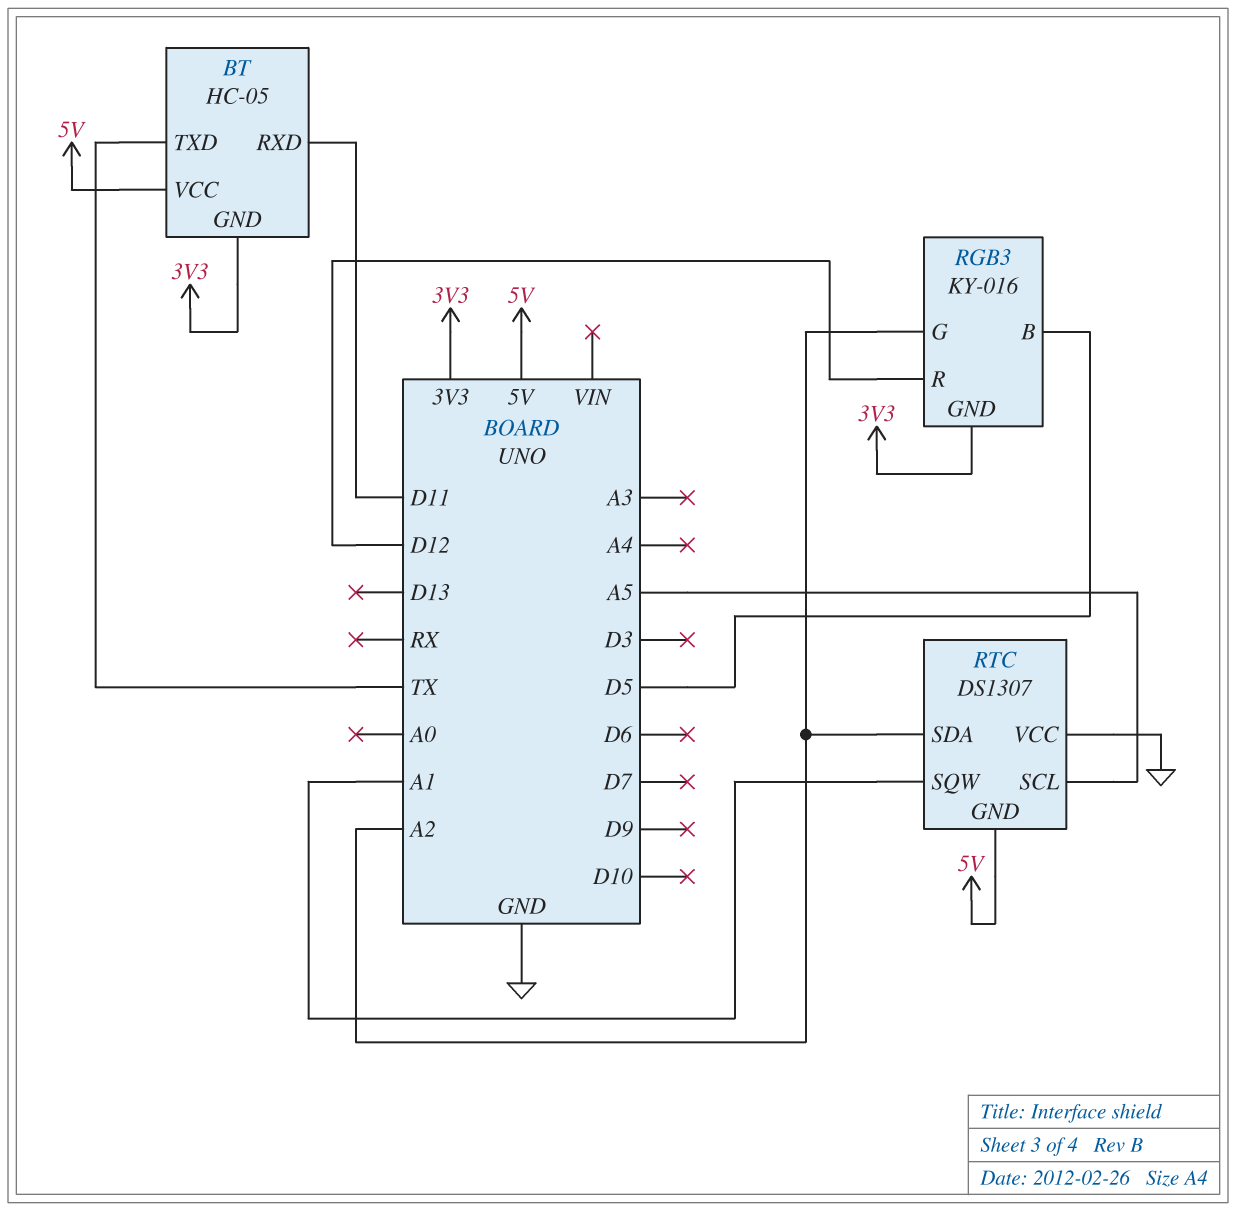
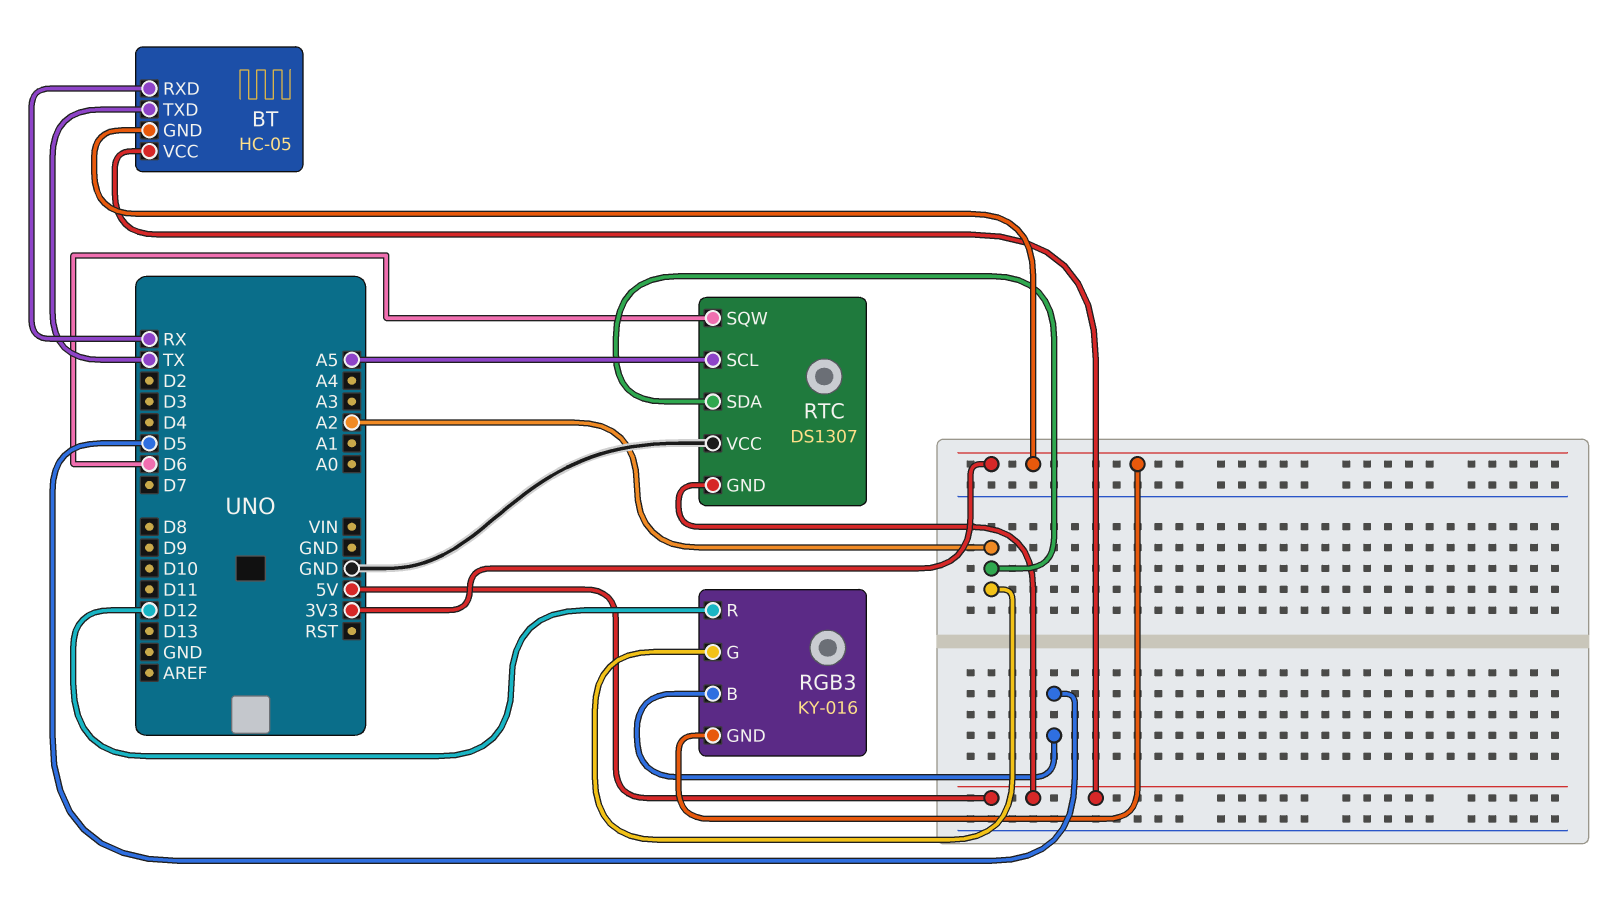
BT pin RXD: D11 -> RX
RTC pin SQW: A1 -> D6

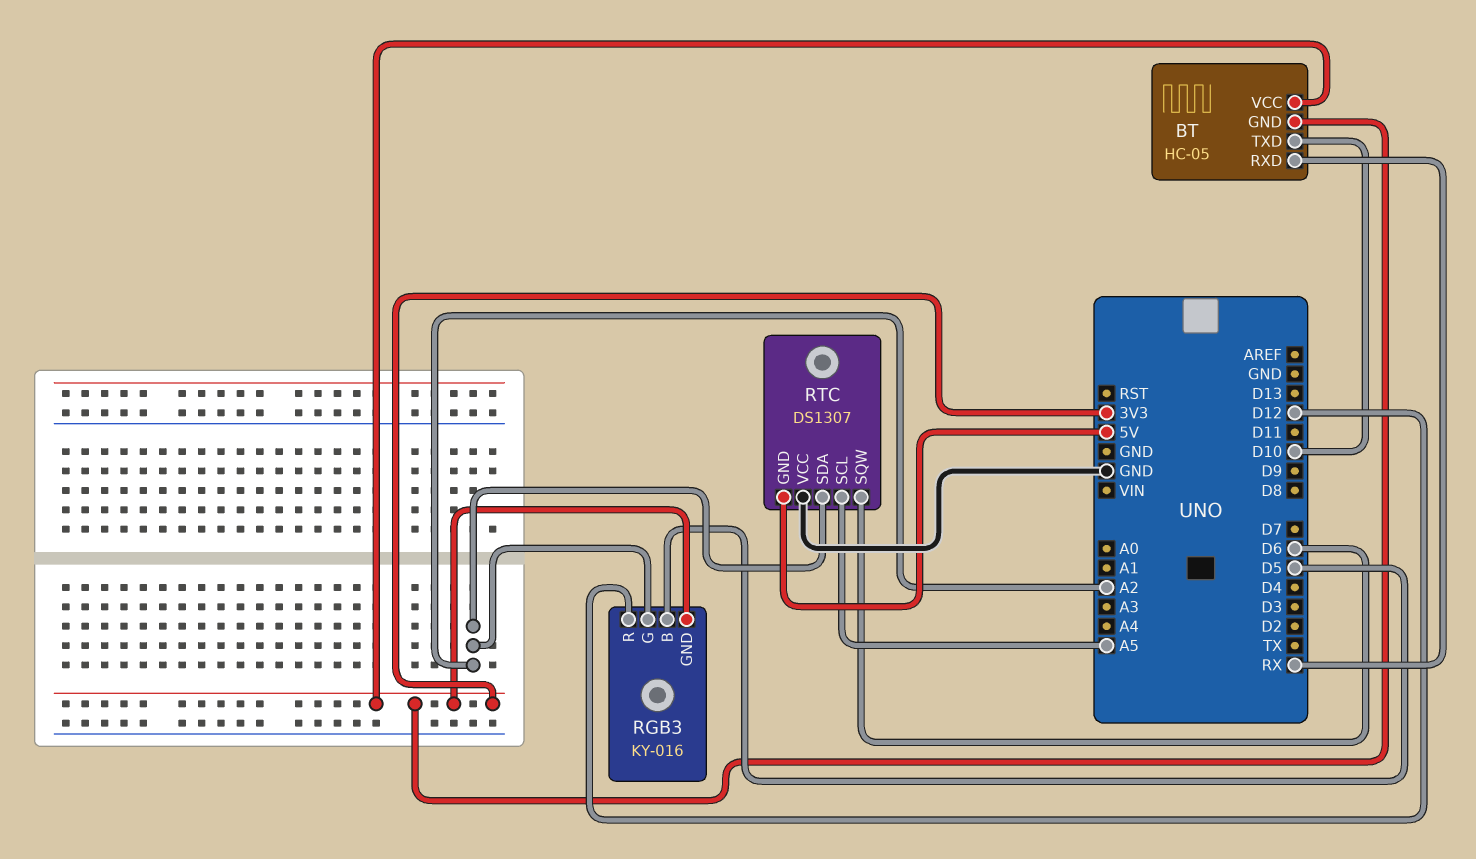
BT pin TXD: TX -> D10
BT pin VCC: 5V -> 3V3

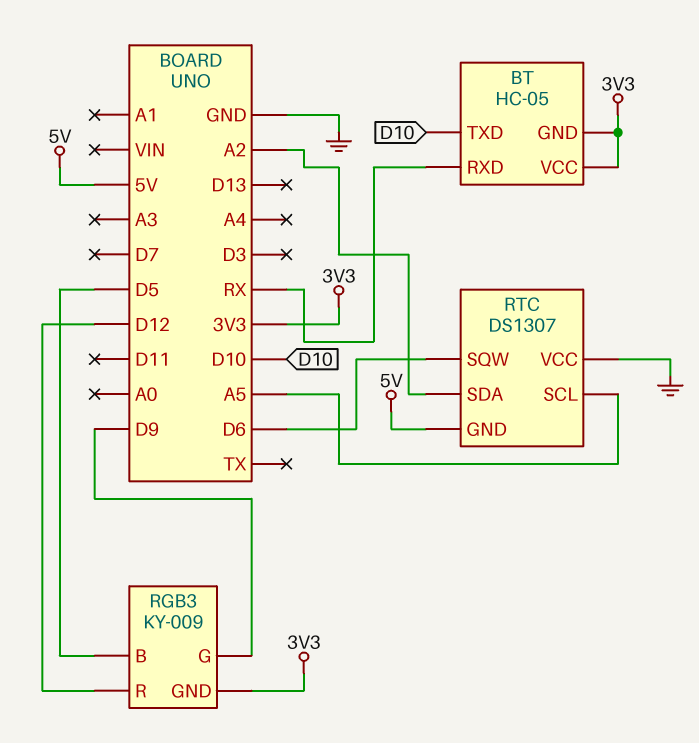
RGB3: KY-016 -> KY-009
RGB3 pin G: A2 -> D9

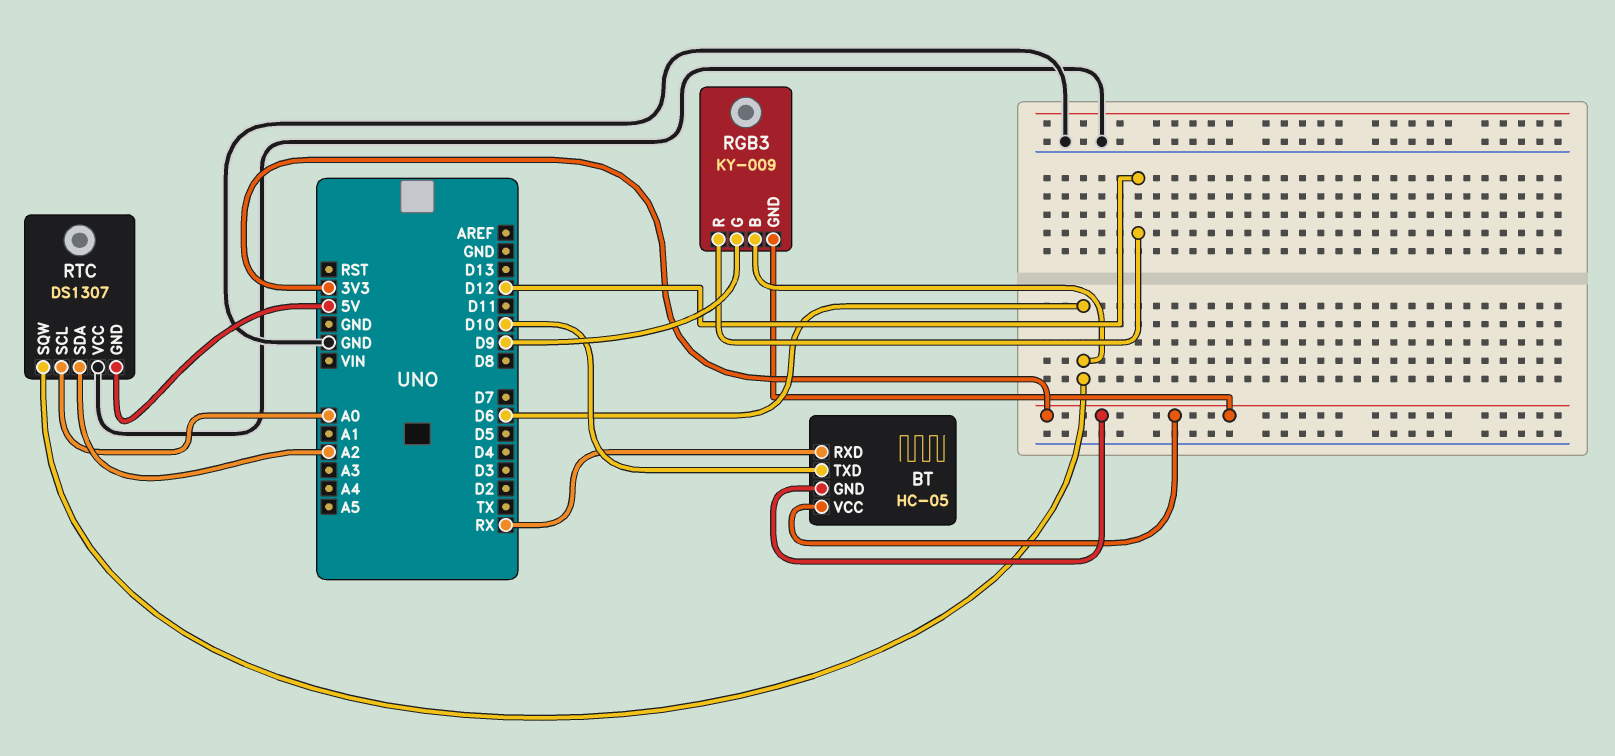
RGB3 pin B: D5 -> D6
RTC pin SCL: A5 -> A0

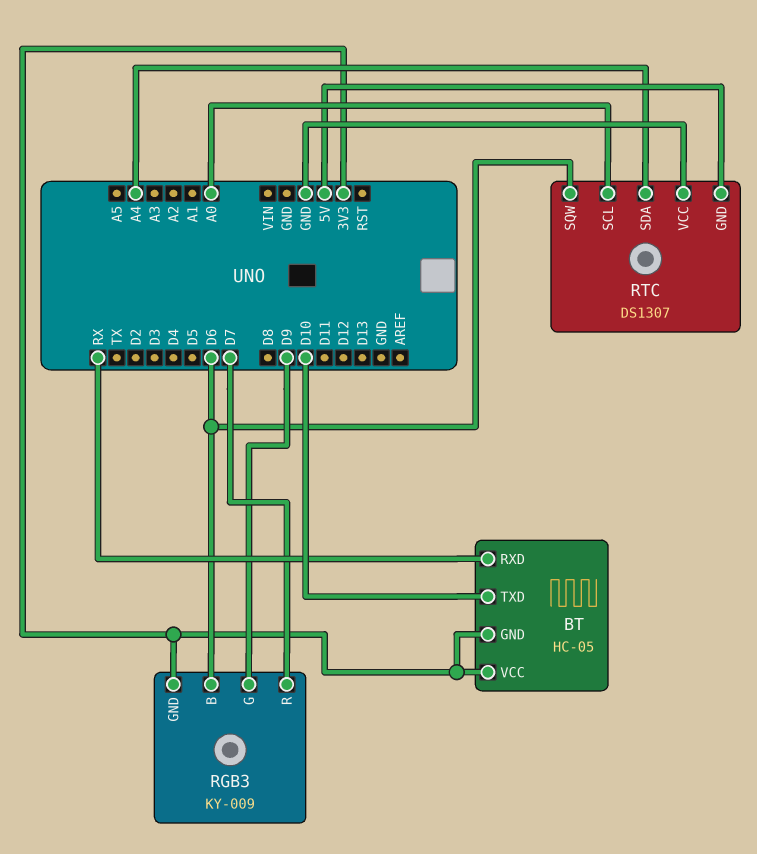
RGB3 pin R: D12 -> D7
RTC pin SDA: A2 -> A4

